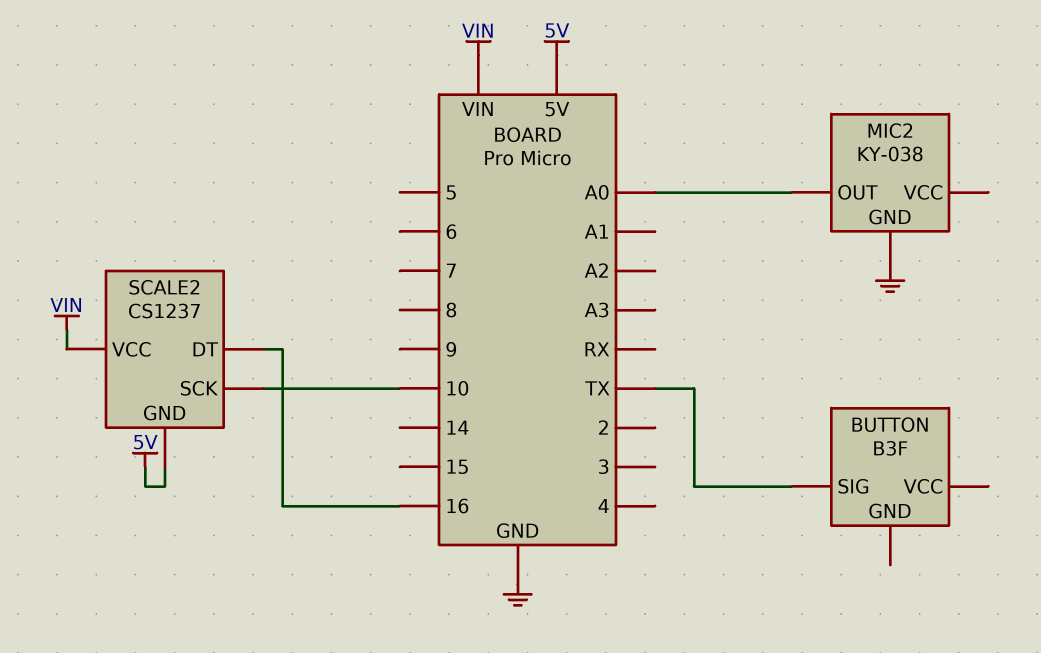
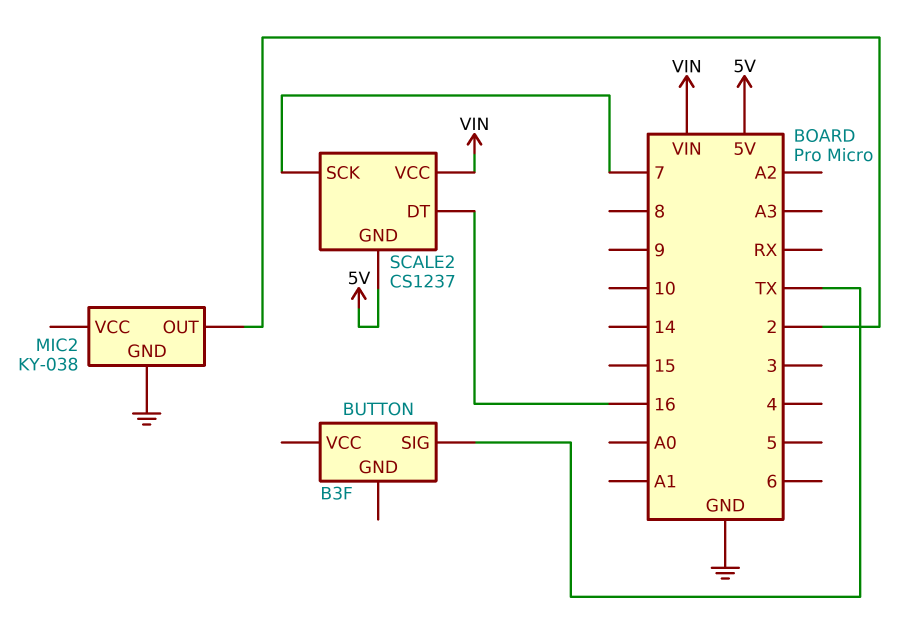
MIC2 pin OUT: A0 -> 2
SCALE2 pin SCK: 10 -> 7

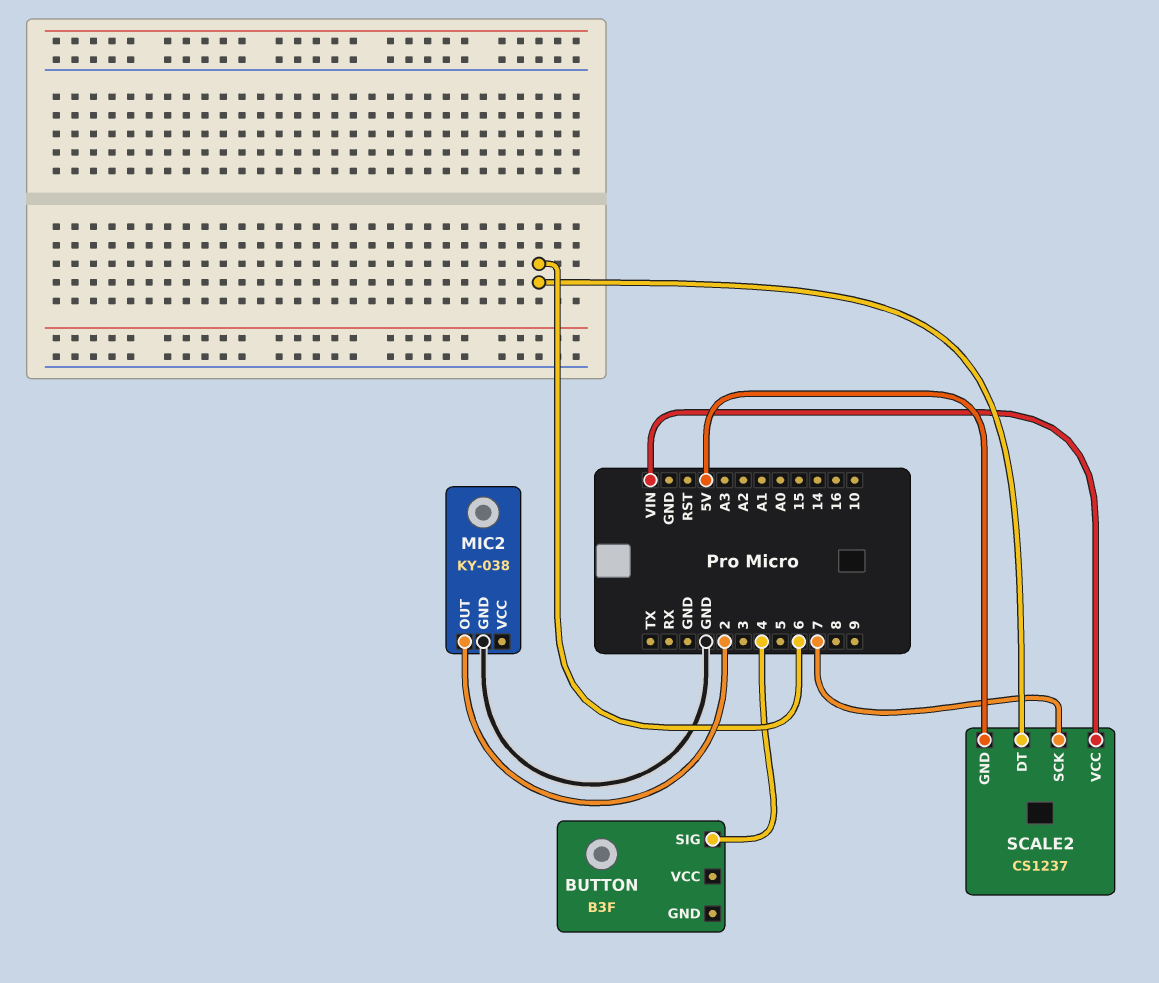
BUTTON pin SIG: TX -> 4
SCALE2 pin DT: 16 -> 6

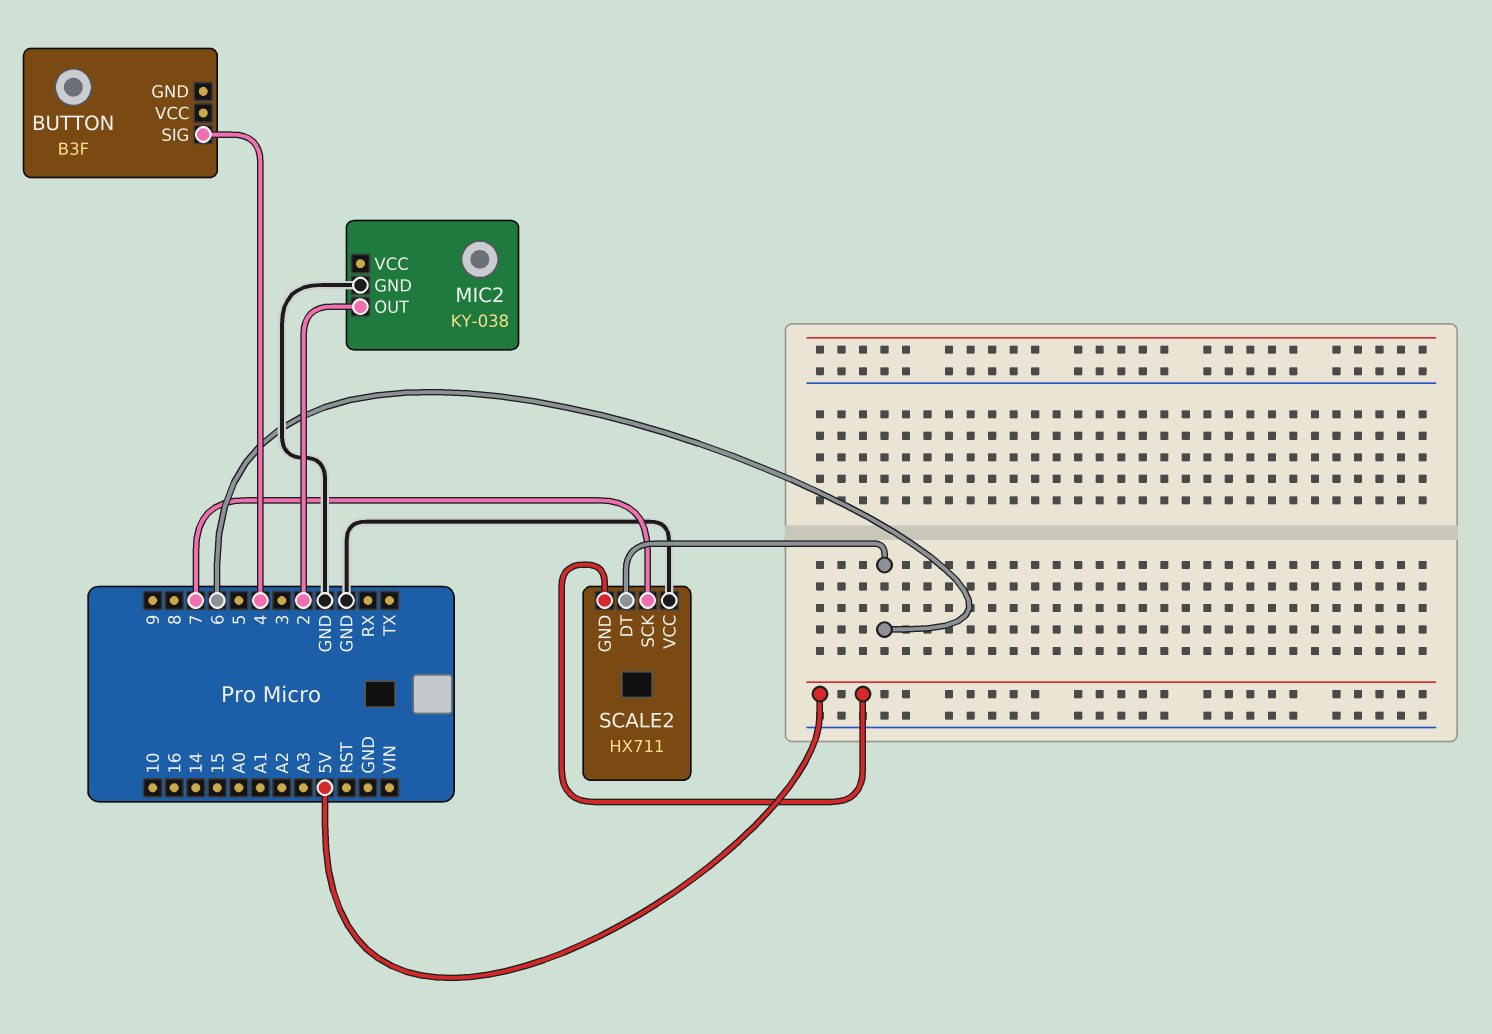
SCALE2: CS1237 -> HX711
SCALE2 pin VCC: VIN -> GND

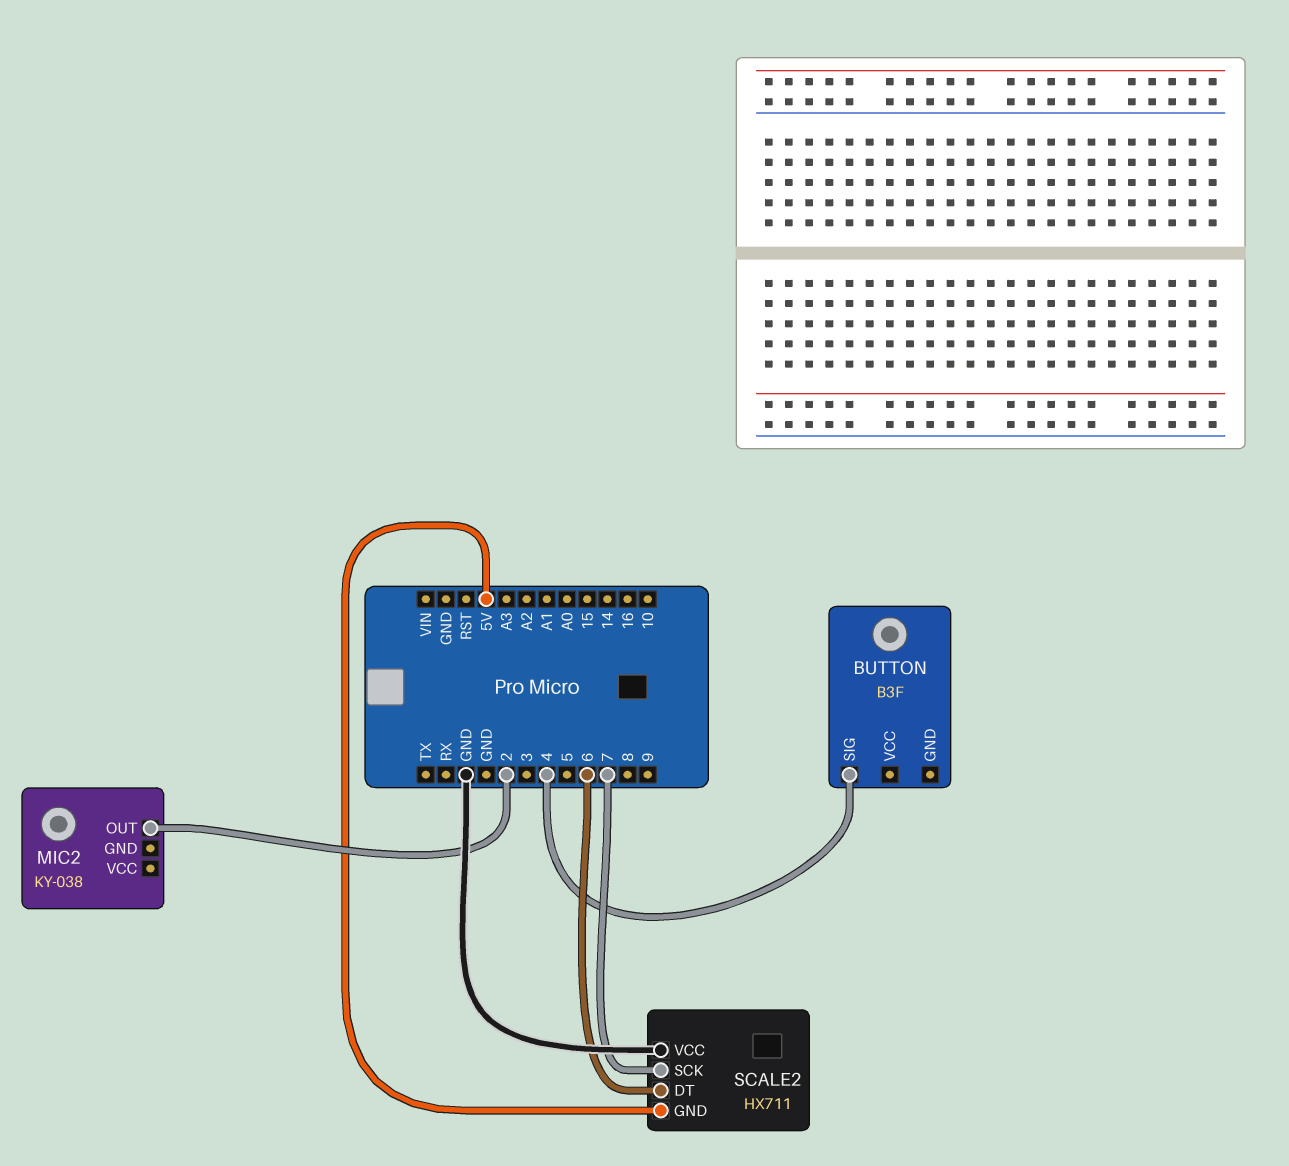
MIC2 pin GND: GND -> none

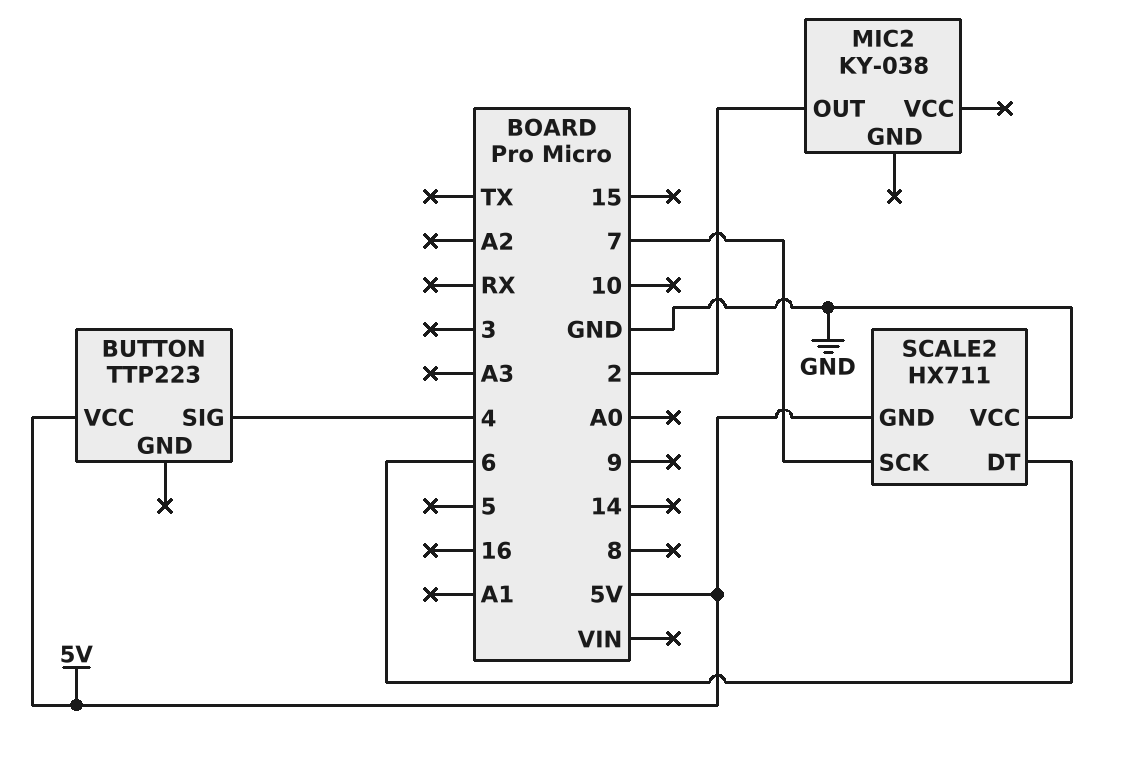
BUTTON: B3F -> TTP223
BUTTON pin VCC: none -> 5V

